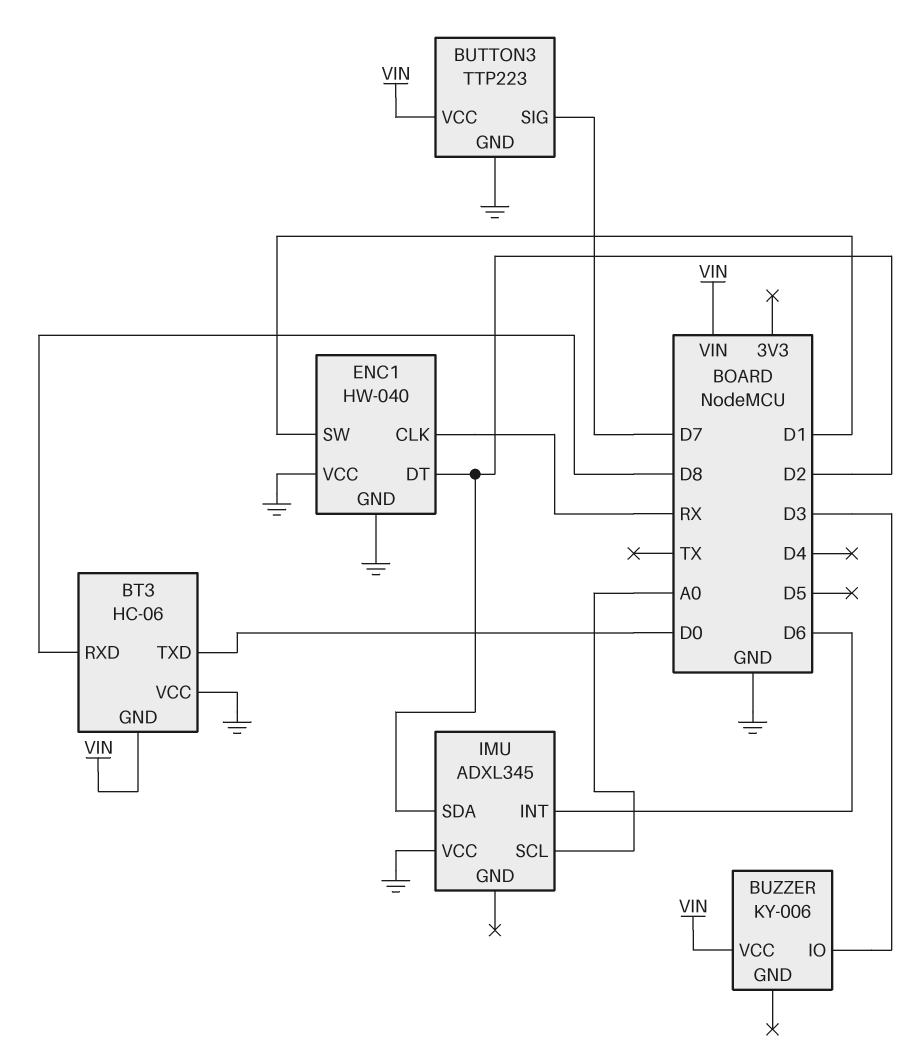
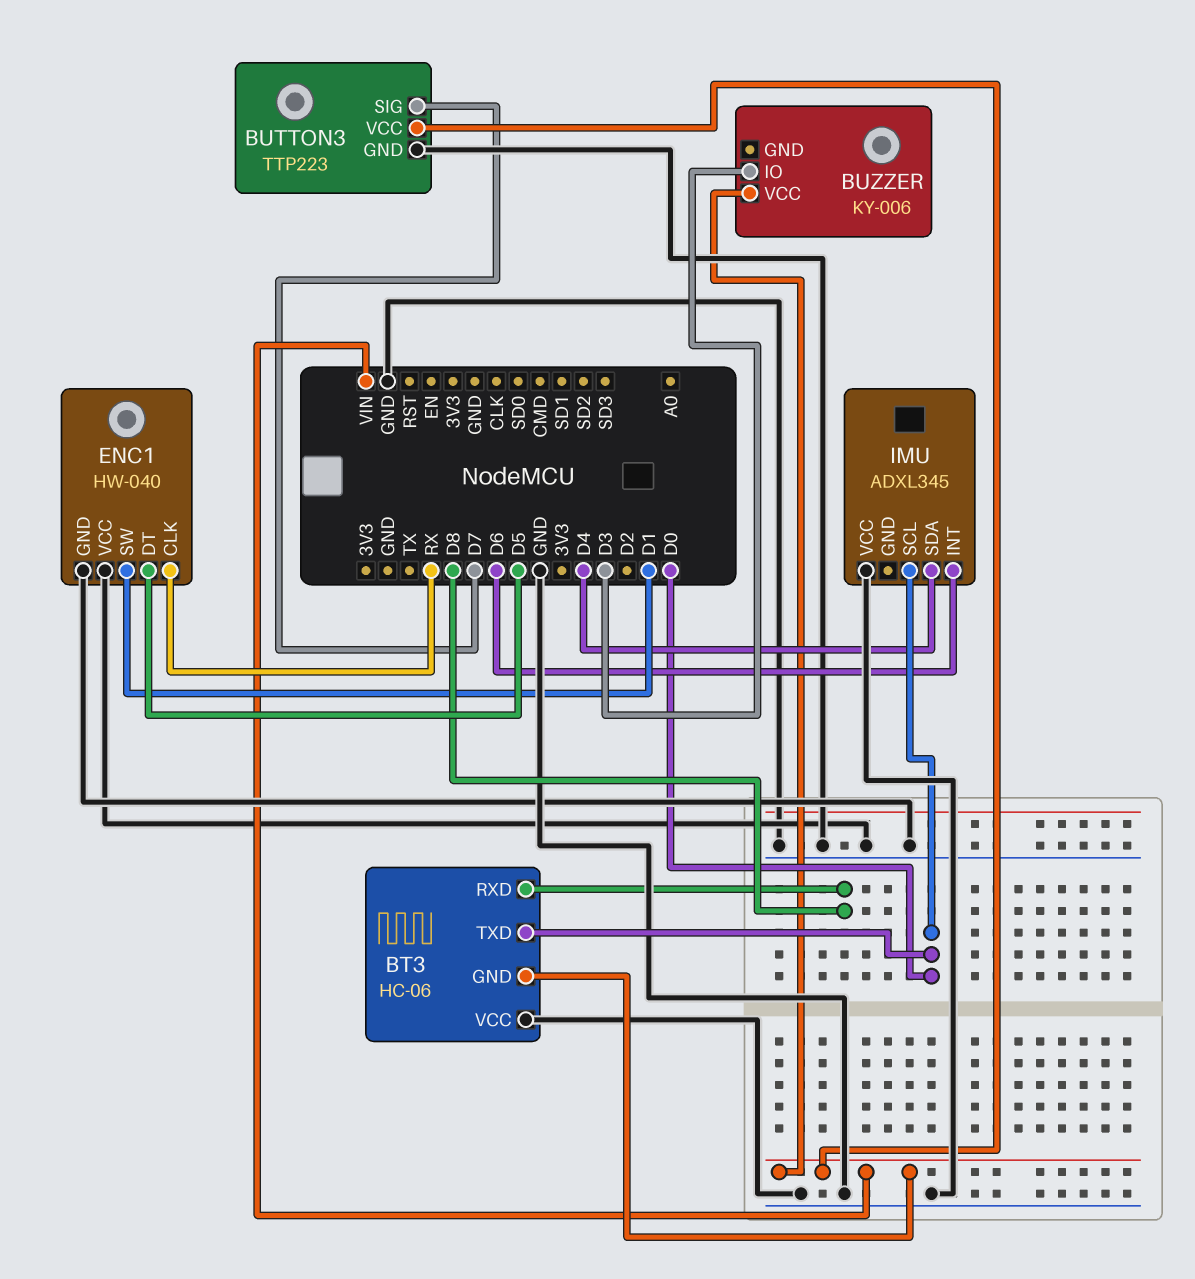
ENC1 pin DT: D2 -> D5
IMU pin SCL: A0 -> D0
IMU pin SDA: D2 -> D4

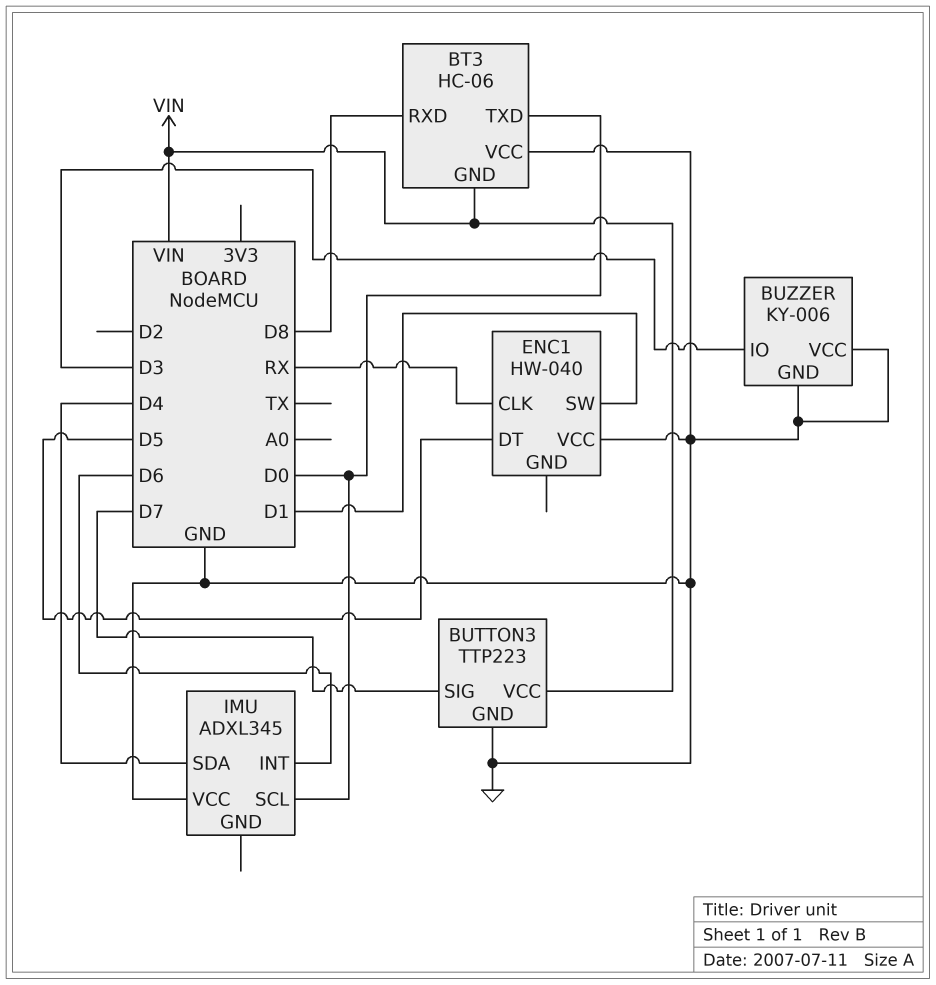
BUZZER pin GND: none -> GND
BUZZER pin VCC: VIN -> GND
ENC1 pin GND: GND -> none

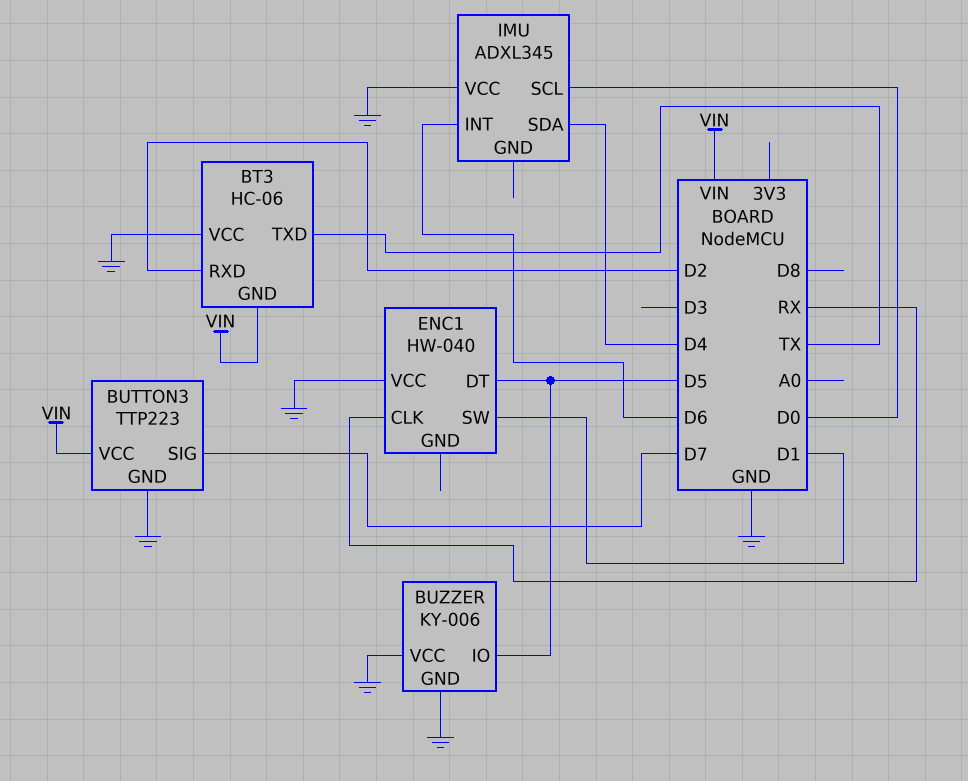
BT3 pin RXD: D8 -> D2
BT3 pin TXD: D0 -> TX
BUZZER pin IO: D3 -> D5

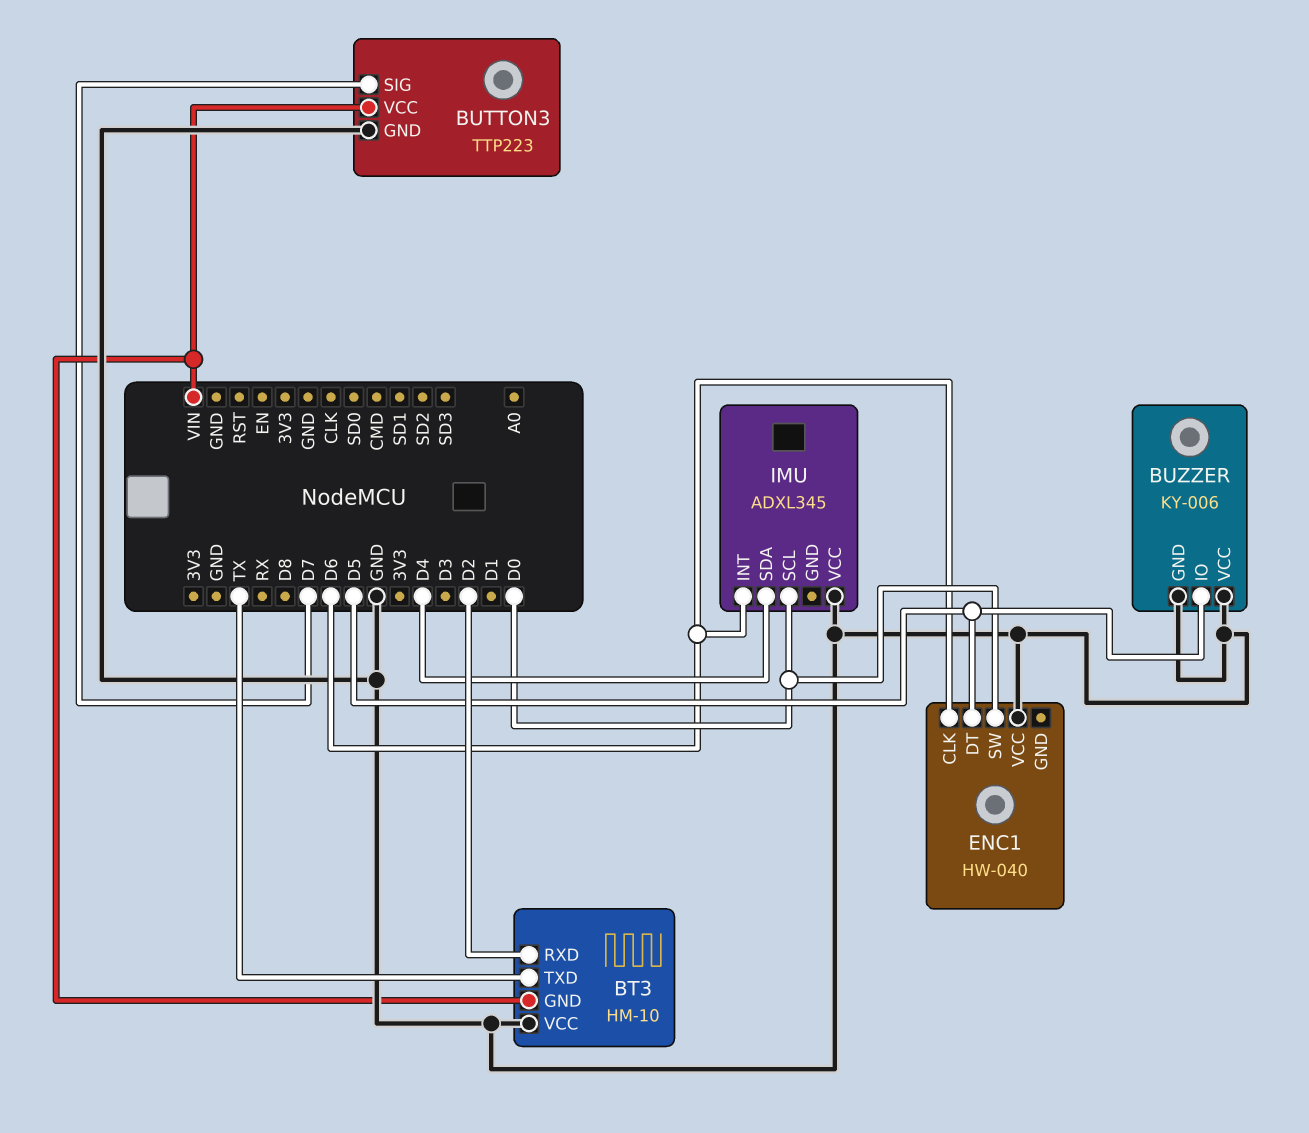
BT3: HC-06 -> HM-10
ENC1 pin CLK: RX -> D6
ENC1 pin SW: D1 -> D0

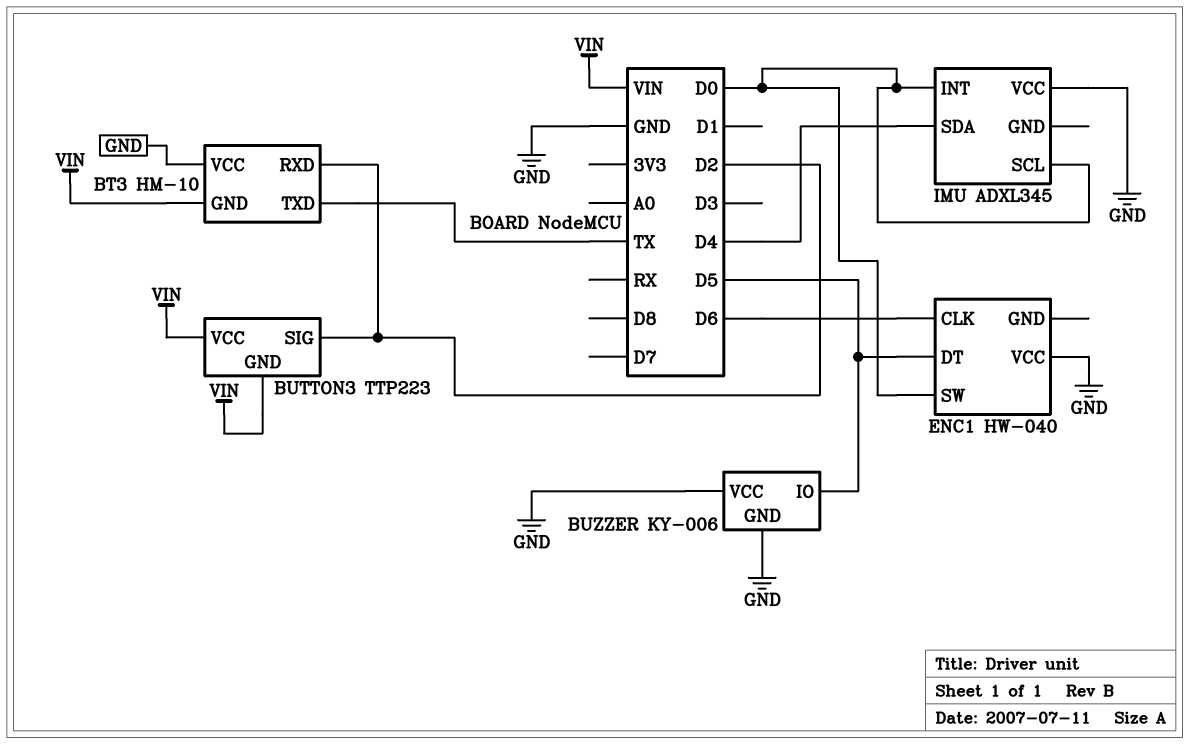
BUTTON3 pin GND: GND -> VIN
BUTTON3 pin SIG: D7 -> D2
IMU pin INT: D6 -> D0

